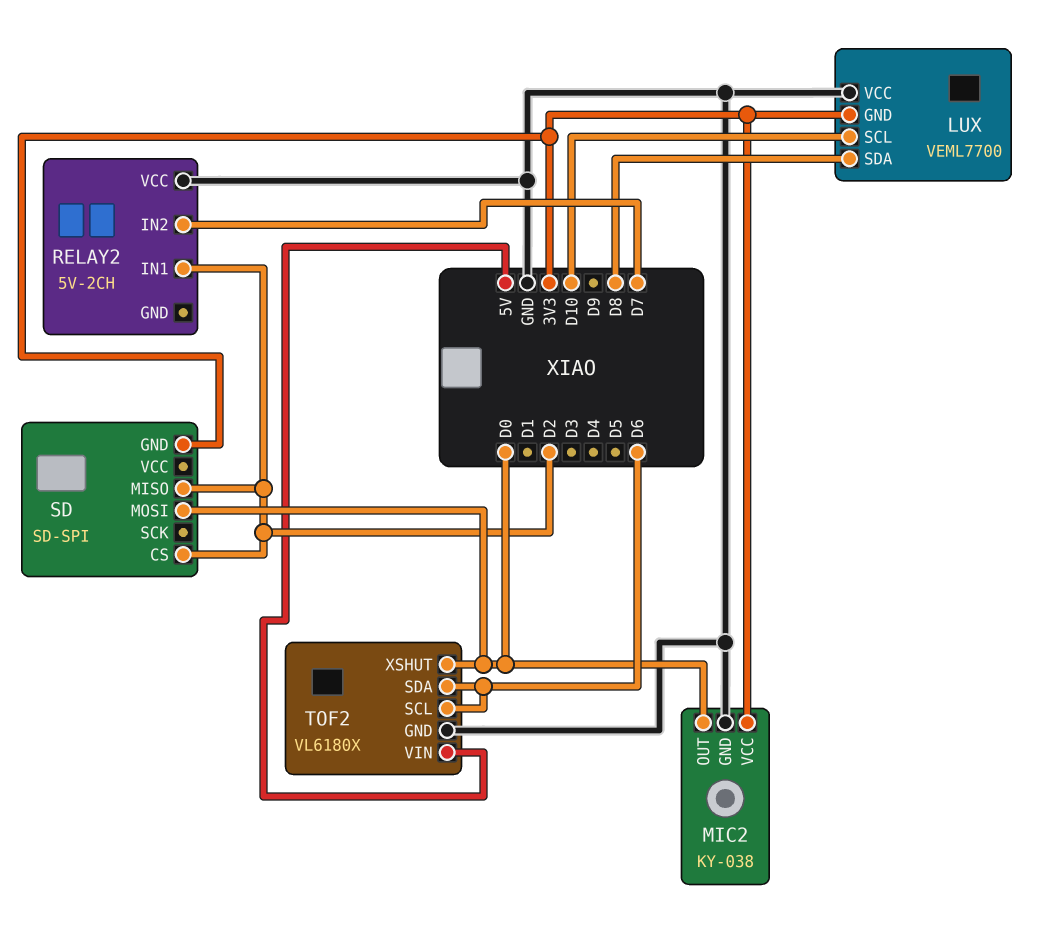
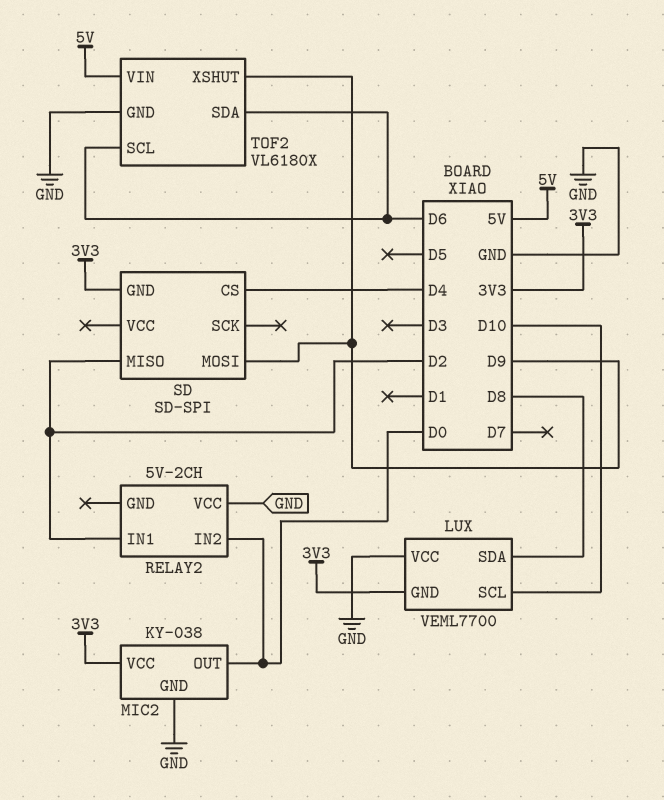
RELAY2 pin IN2: D7 -> D0
SD pin CS: D2 -> D4
SD pin MOSI: D0 -> D9
TOF2 pin XSHUT: D0 -> D9

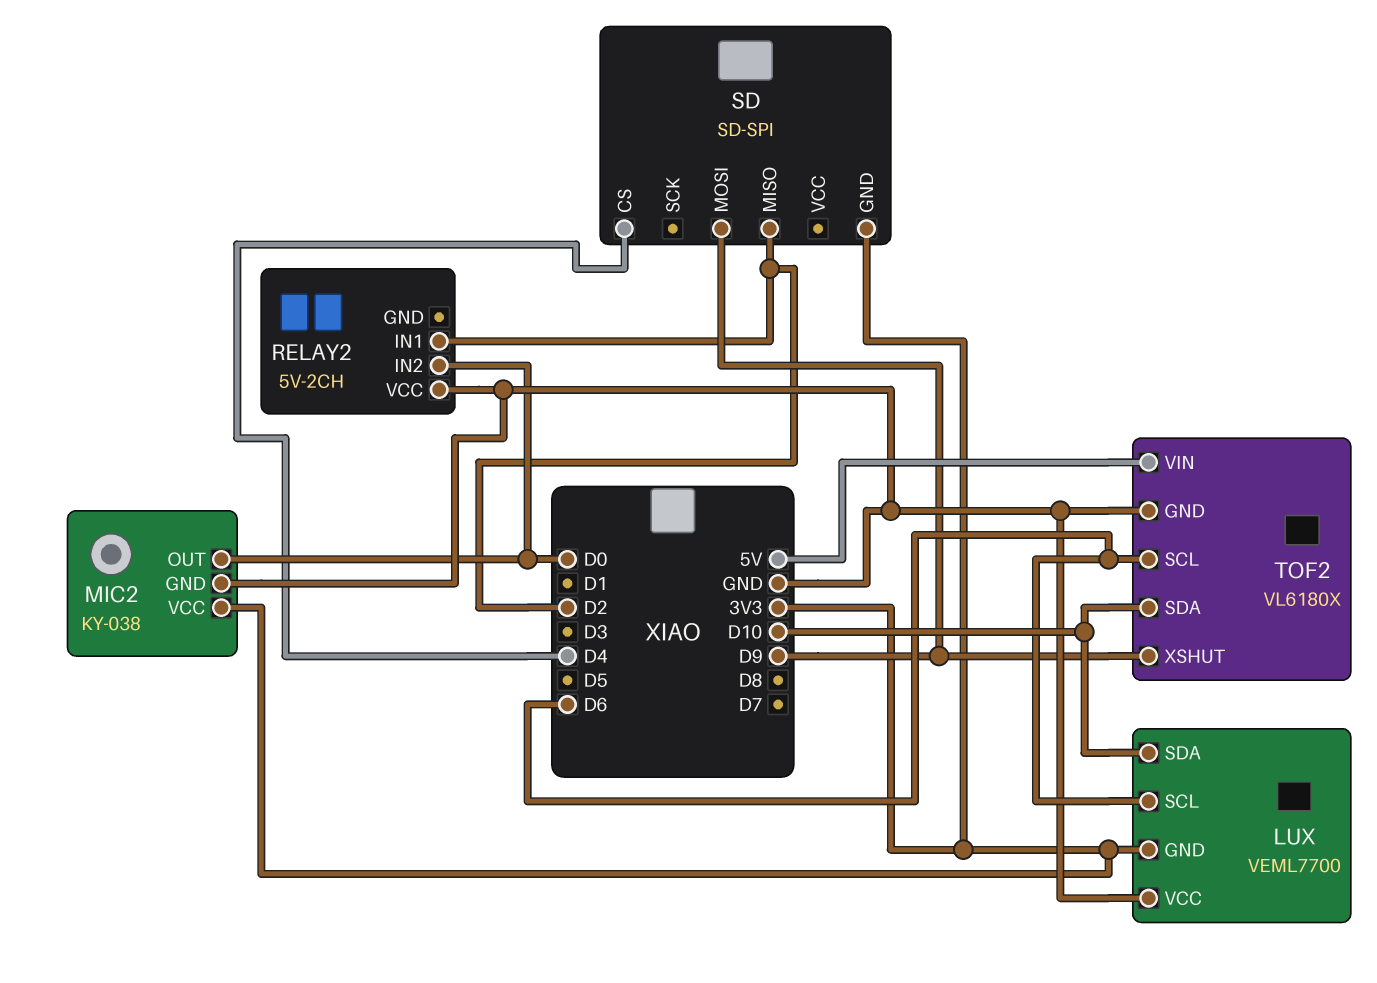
LUX pin SCL: D10 -> D6
LUX pin SDA: D8 -> D10
TOF2 pin SDA: D6 -> D10

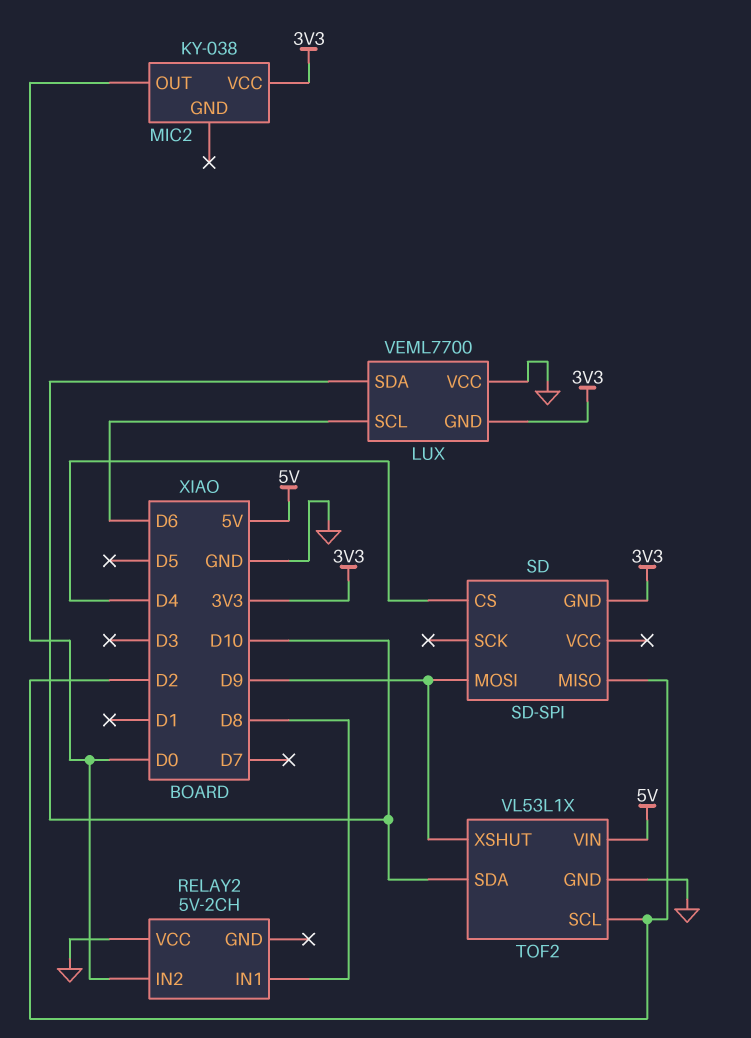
MIC2 pin GND: GND -> none
RELAY2 pin IN1: D2 -> D8
TOF2: VL6180X -> VL53L1X
TOF2 pin SCL: D6 -> D2

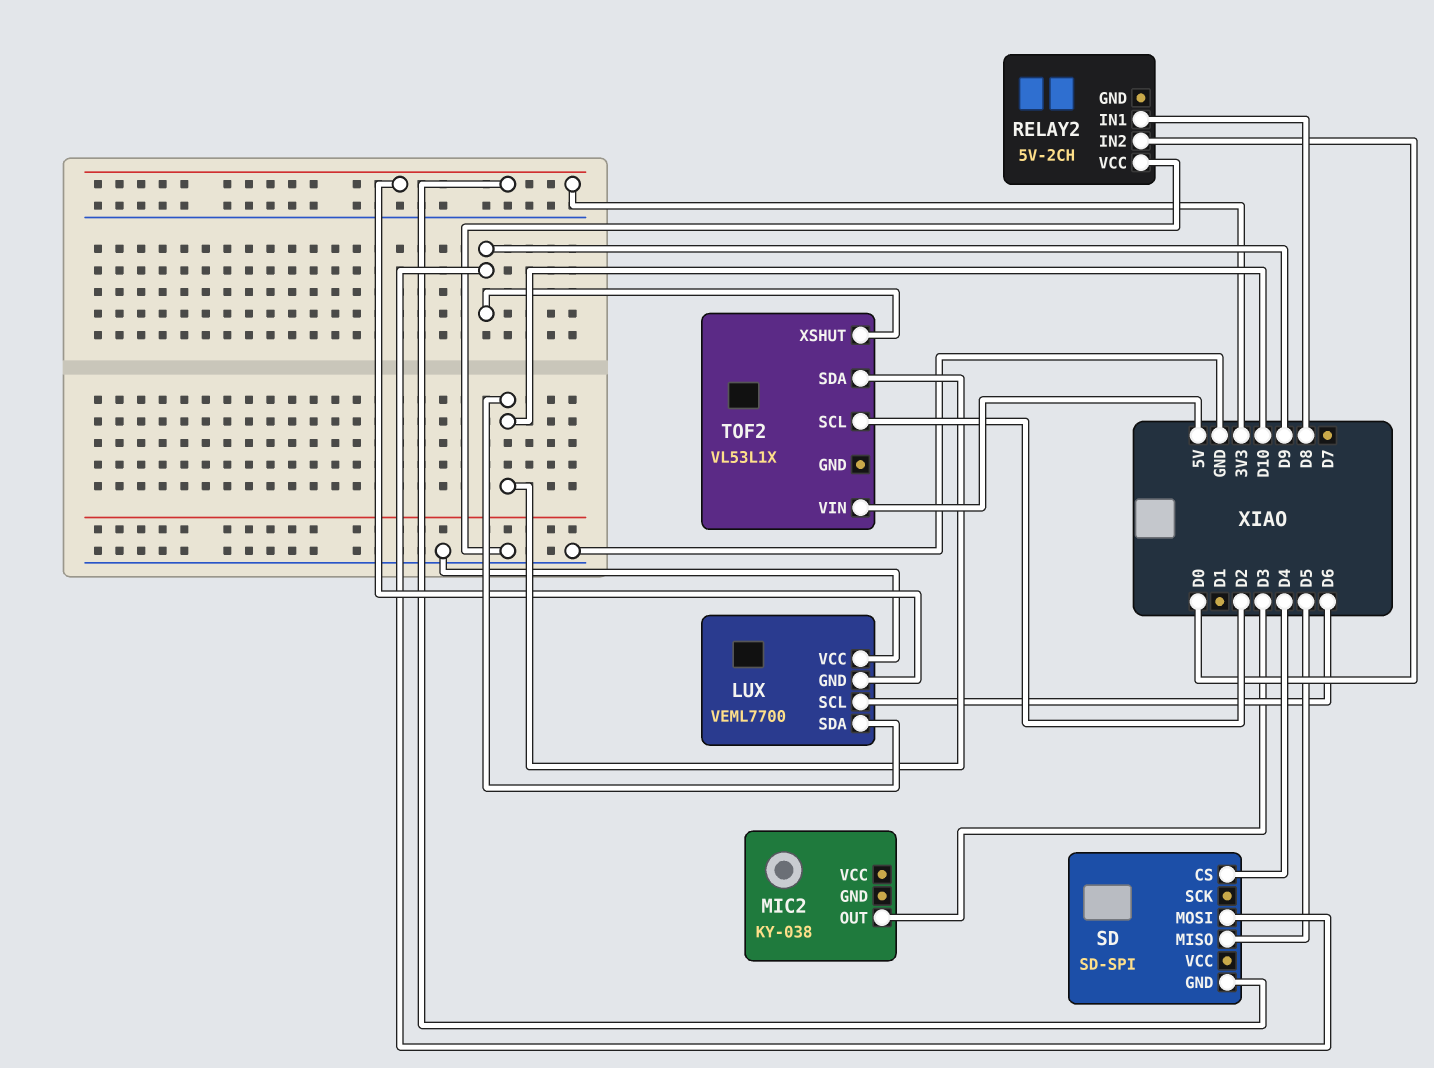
MIC2 pin OUT: D0 -> D3
MIC2 pin VCC: 3V3 -> none
SD pin MISO: D2 -> D5
TOF2 pin GND: GND -> none

